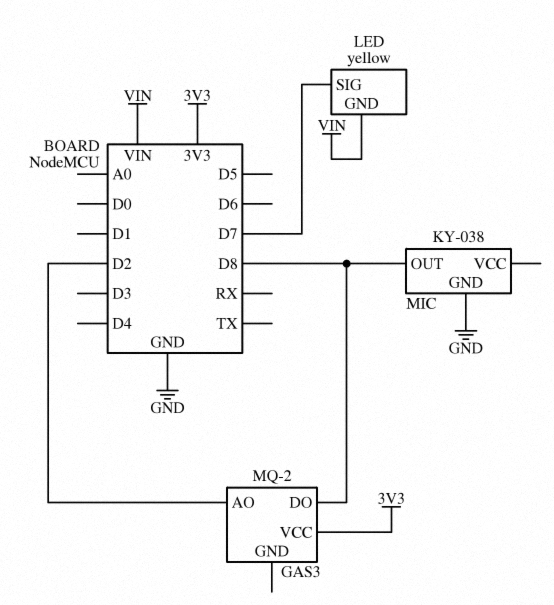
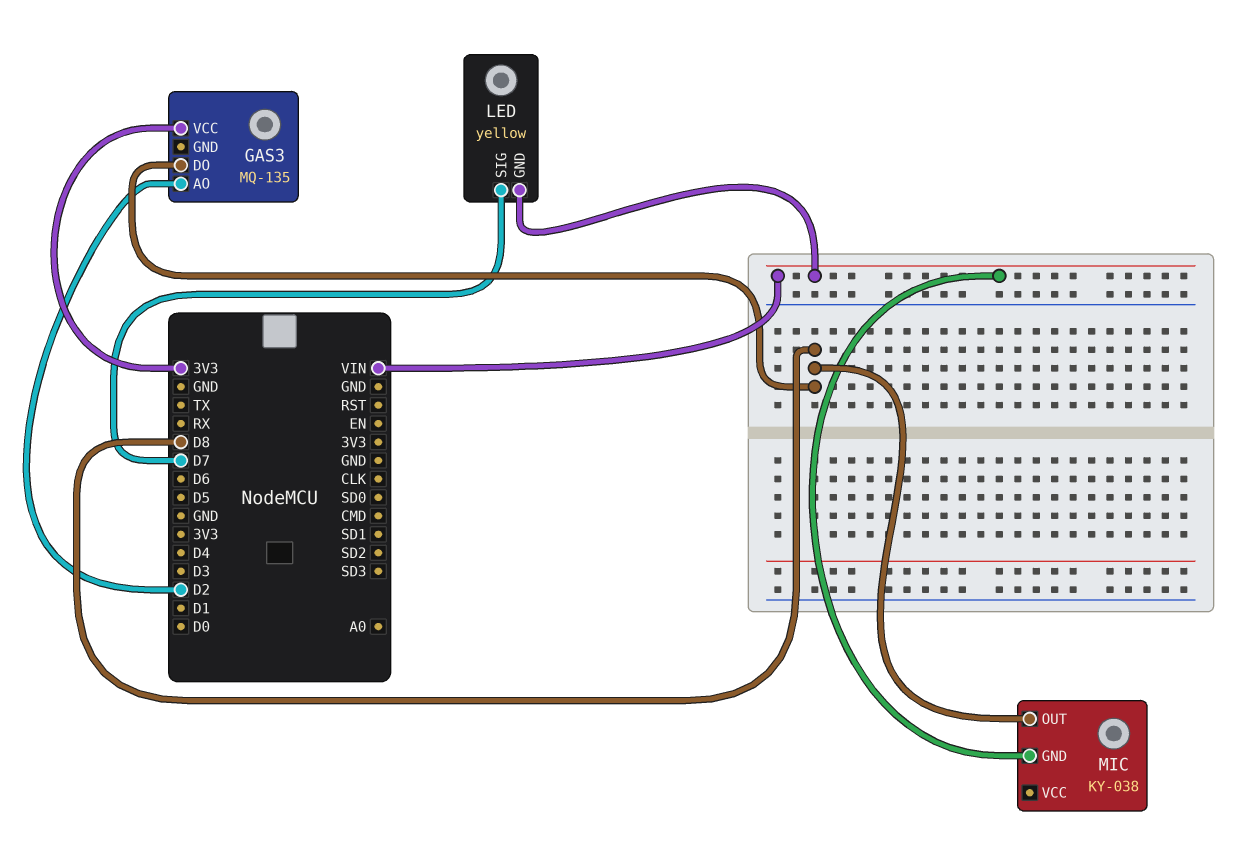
GAS3: MQ-2 -> MQ-135
MIC pin GND: GND -> VIN

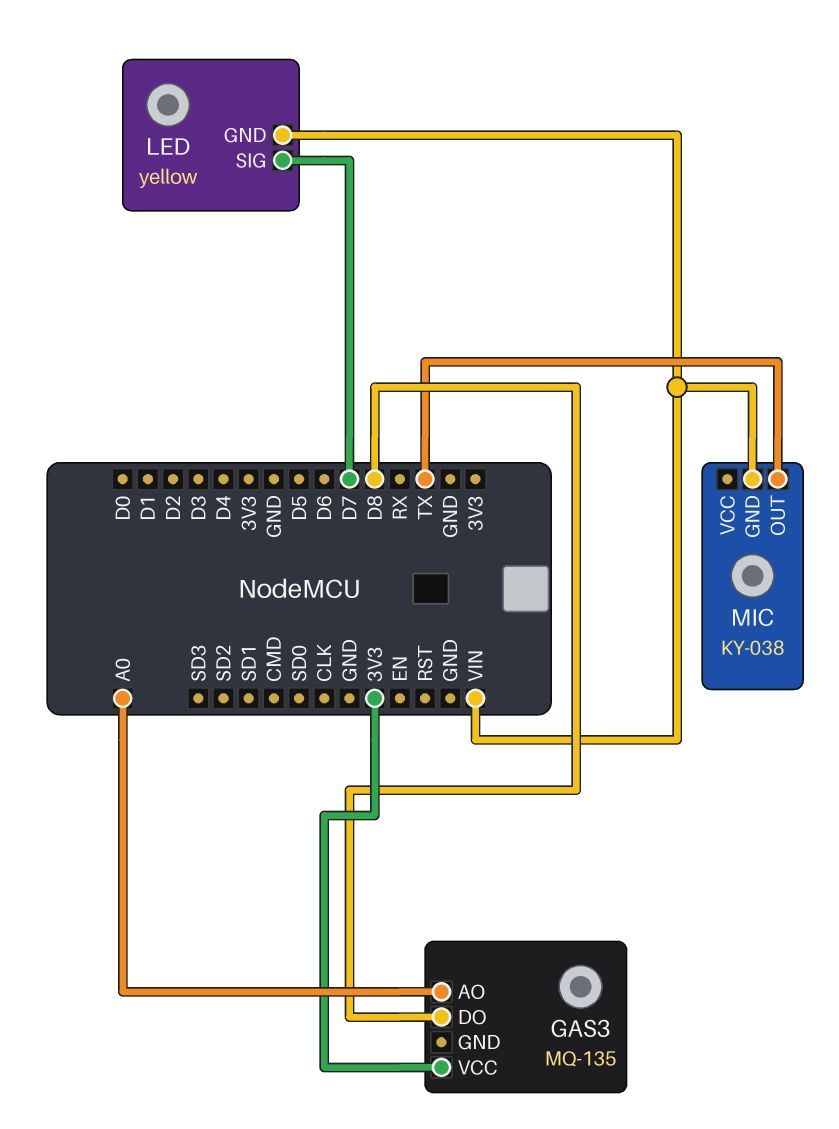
GAS3 pin AO: D2 -> A0
MIC pin OUT: D8 -> TX

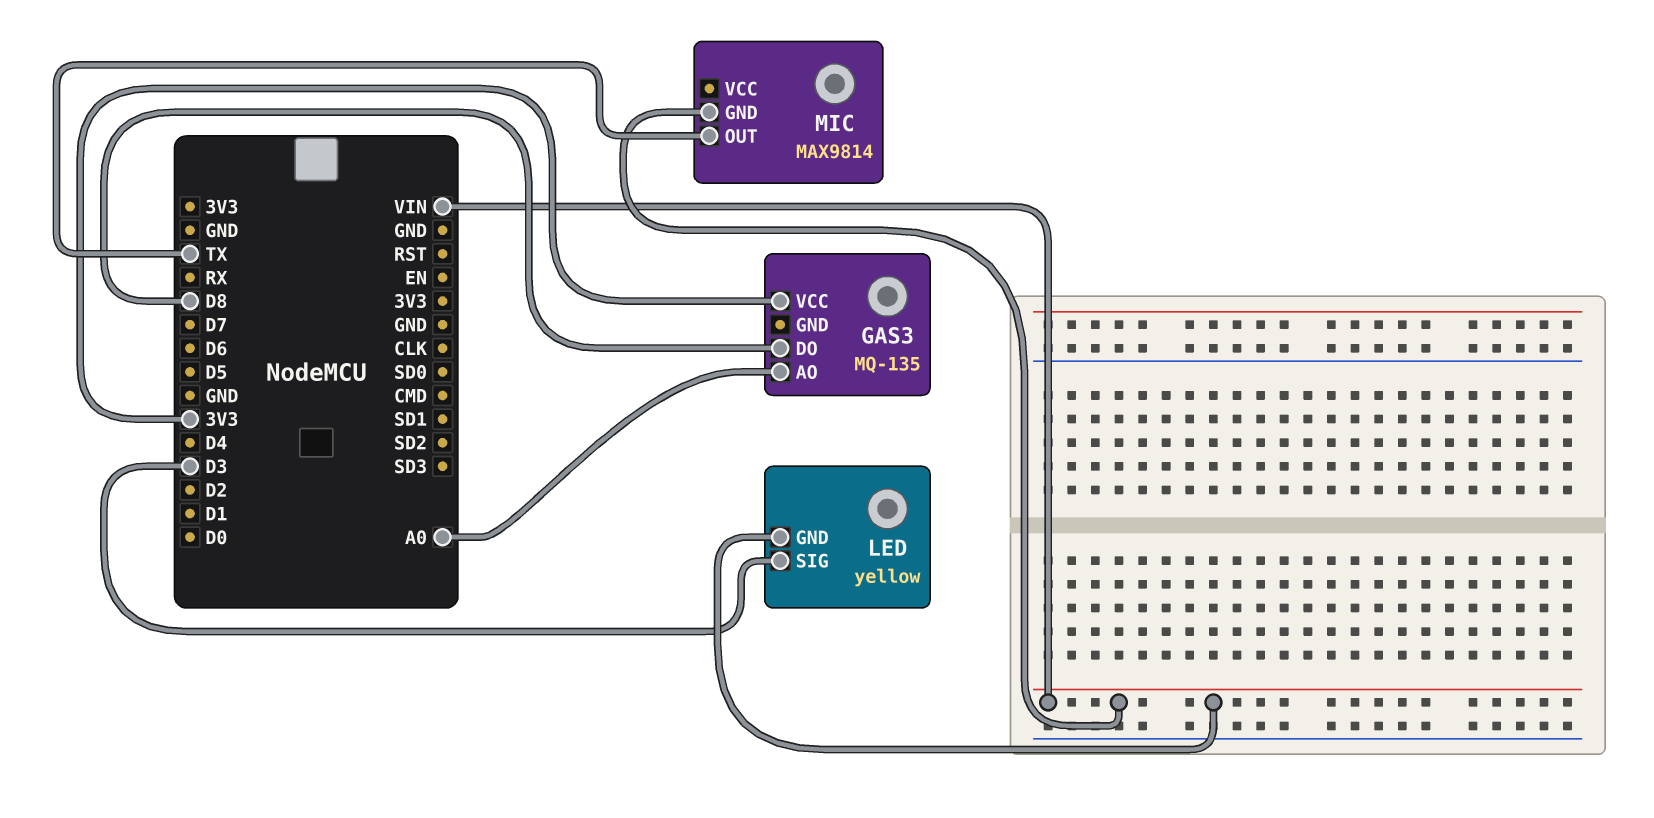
LED pin SIG: D7 -> D3
MIC: KY-038 -> MAX9814

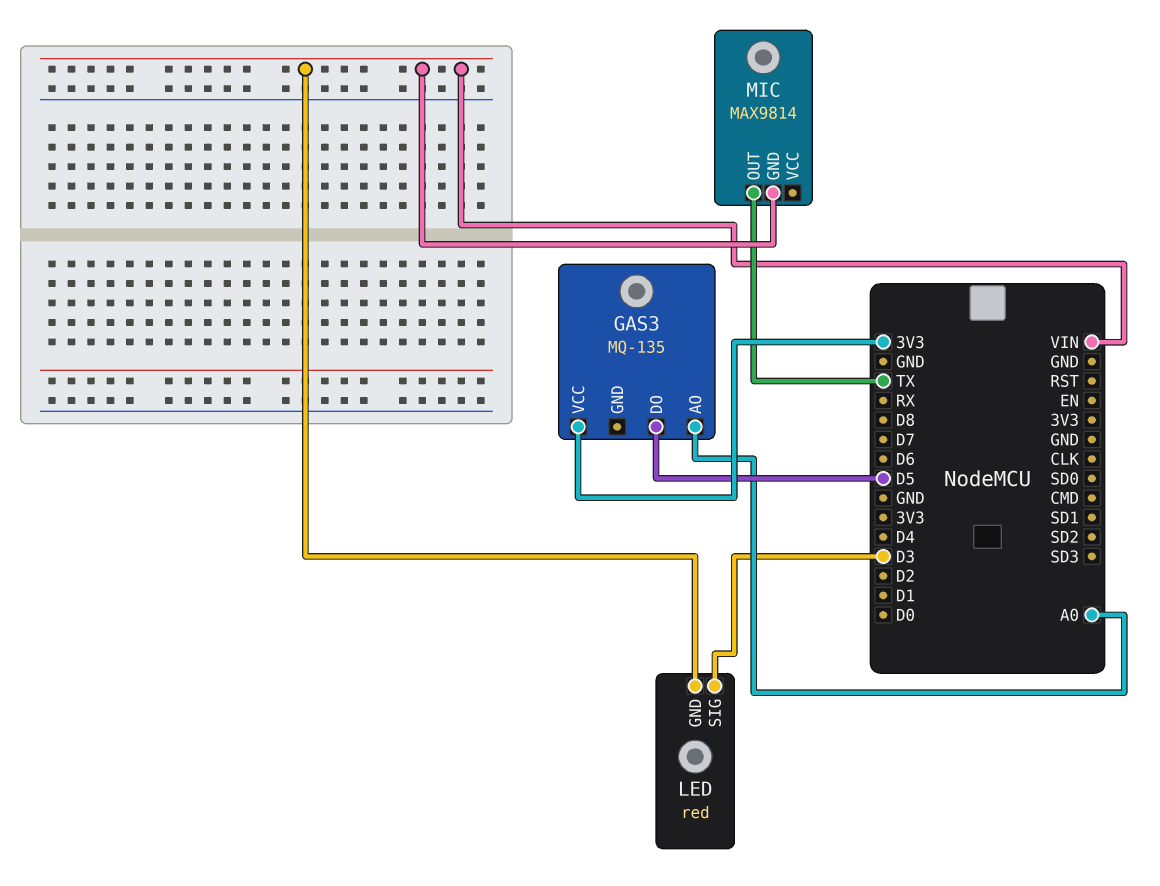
GAS3 pin DO: D8 -> D5
LED: yellow -> red

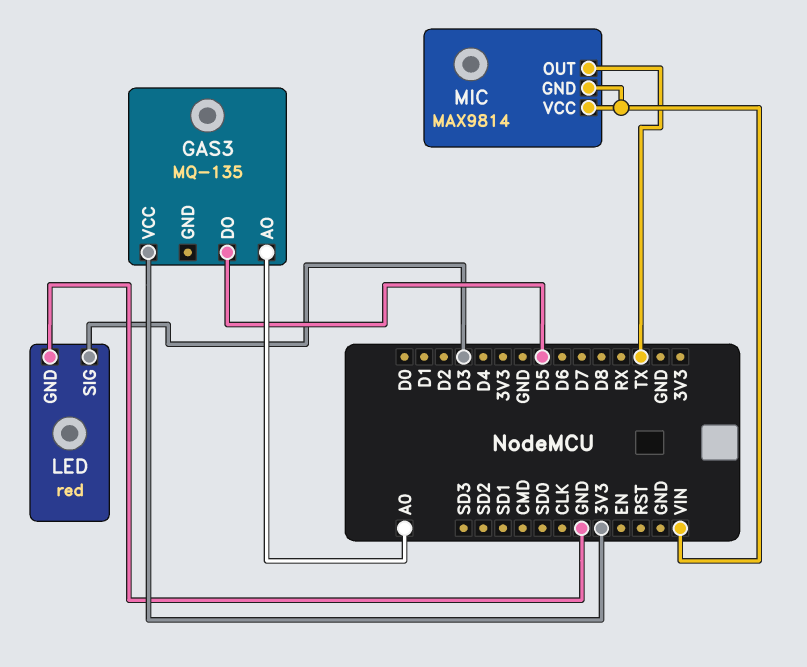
LED pin GND: VIN -> GND
MIC pin VCC: none -> VIN

